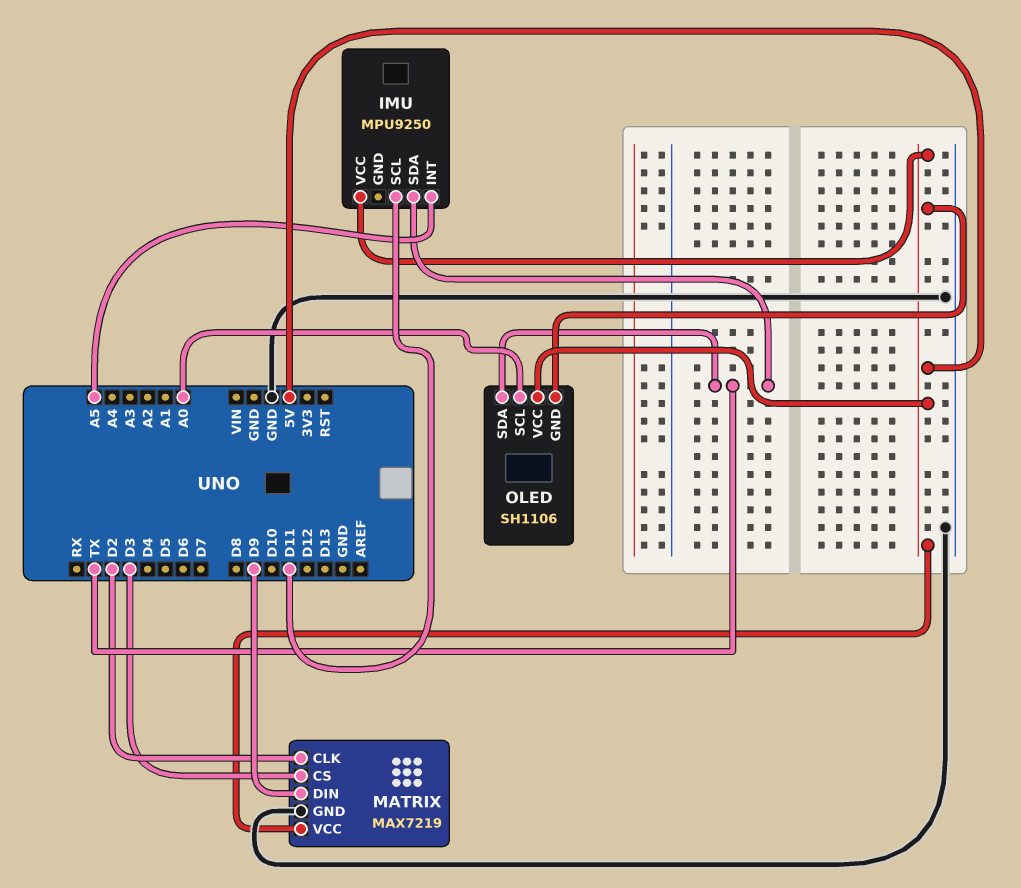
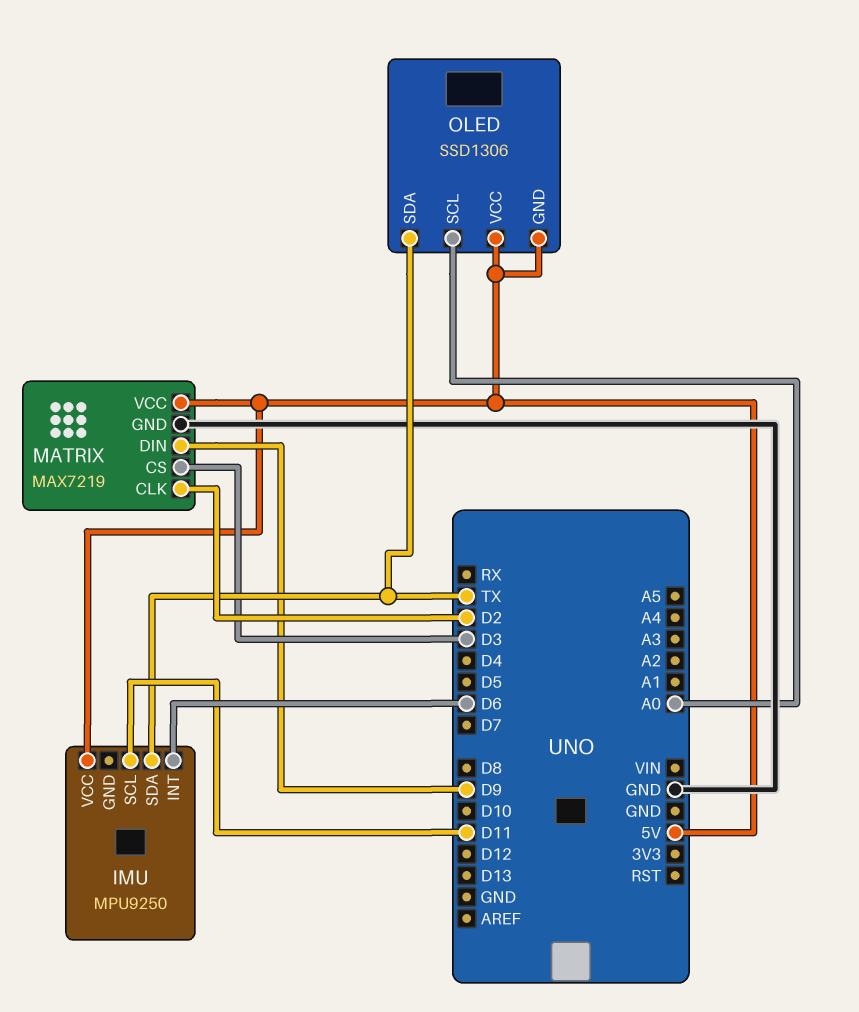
IMU pin INT: A5 -> D6
OLED: SH1106 -> SSD1306

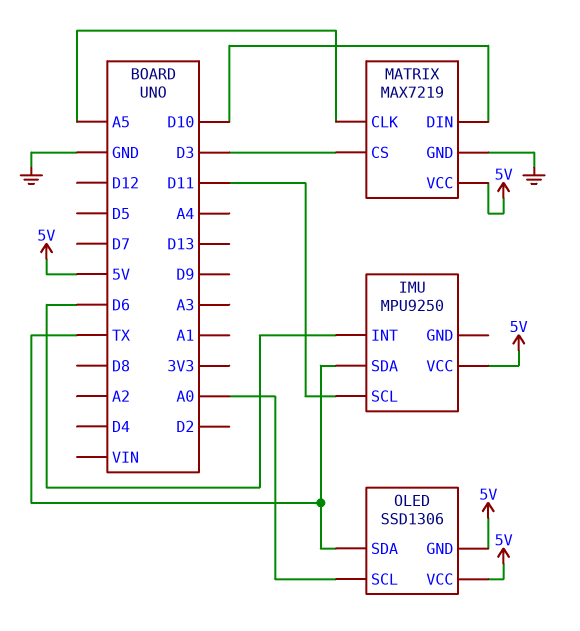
MATRIX pin CLK: D2 -> A5
MATRIX pin DIN: D9 -> D10

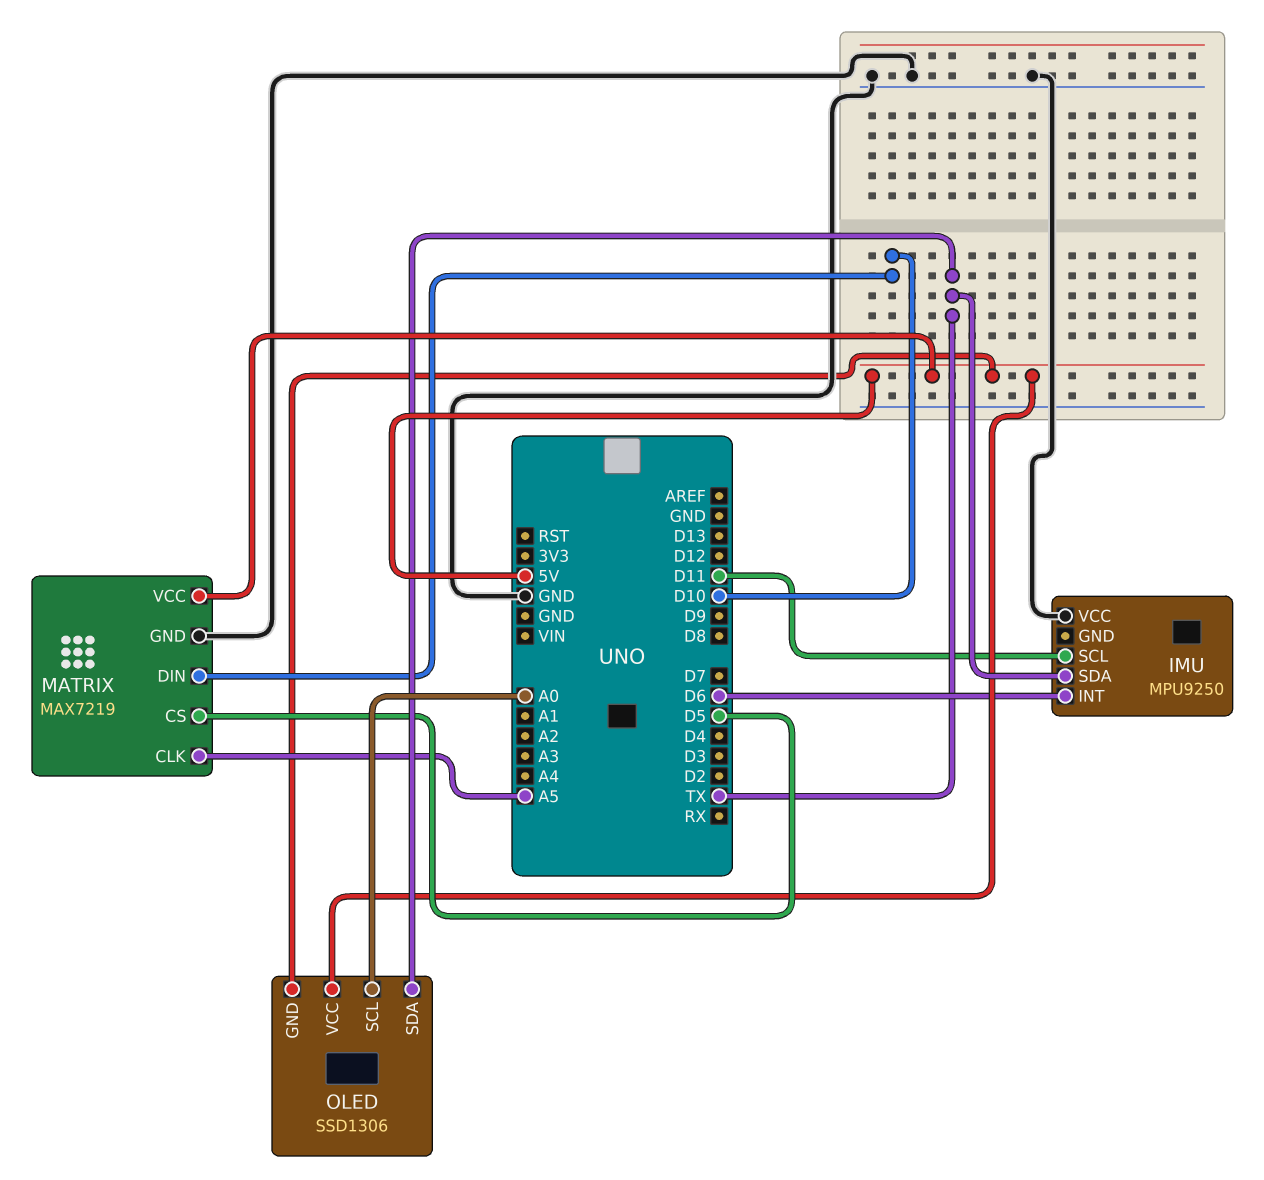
IMU pin VCC: 5V -> GND
MATRIX pin CS: D3 -> D5

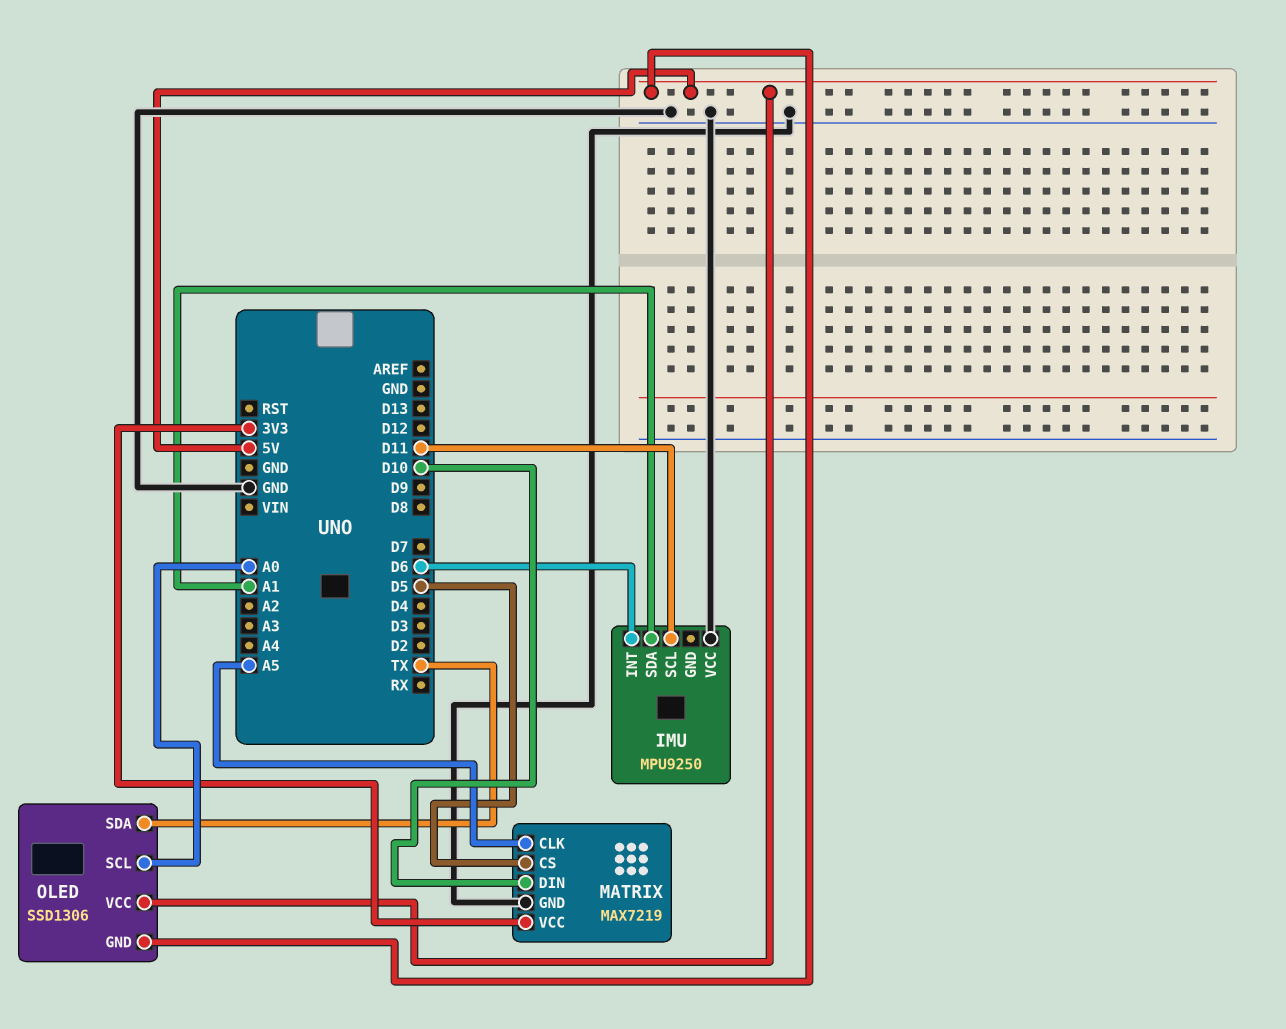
IMU pin SDA: TX -> A1
MATRIX pin VCC: 5V -> 3V3

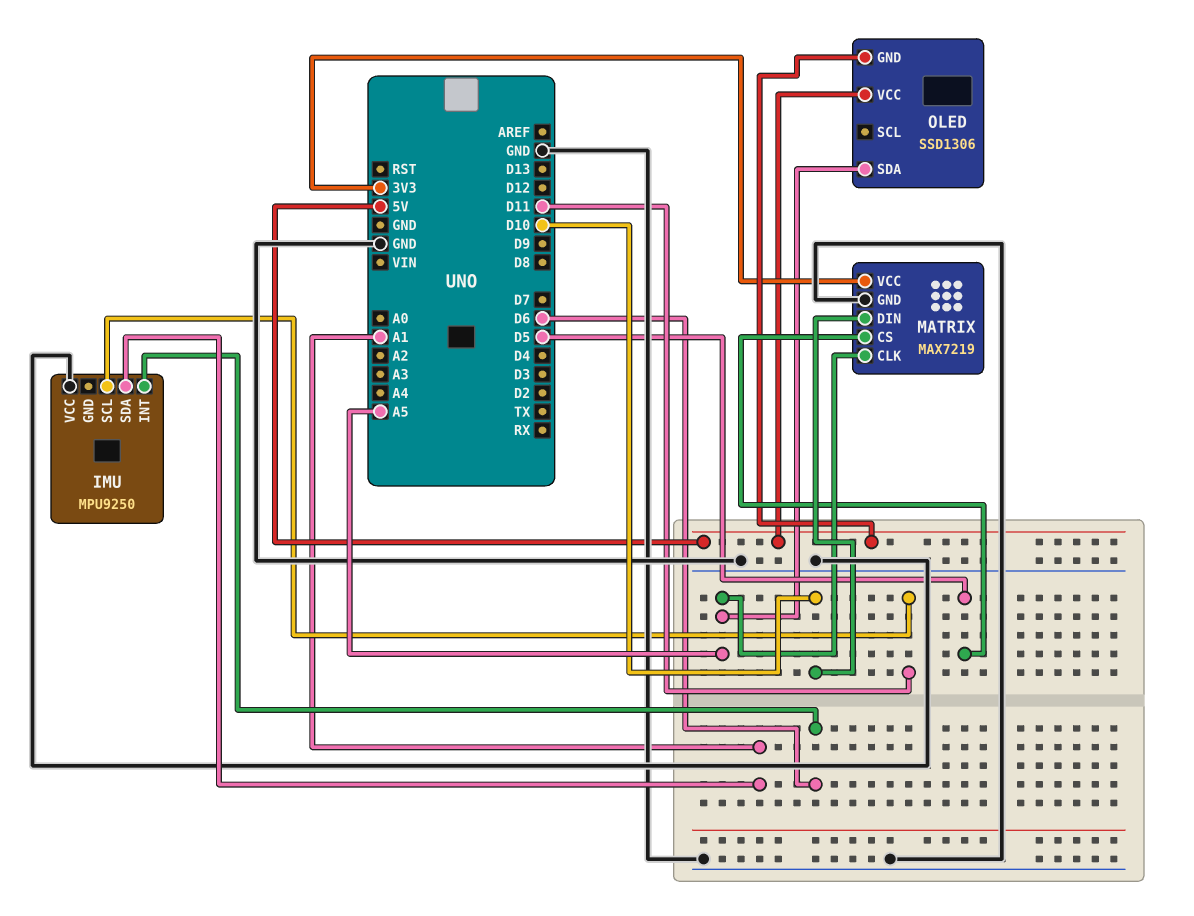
OLED pin SCL: A0 -> none
OLED pin SDA: TX -> A5

